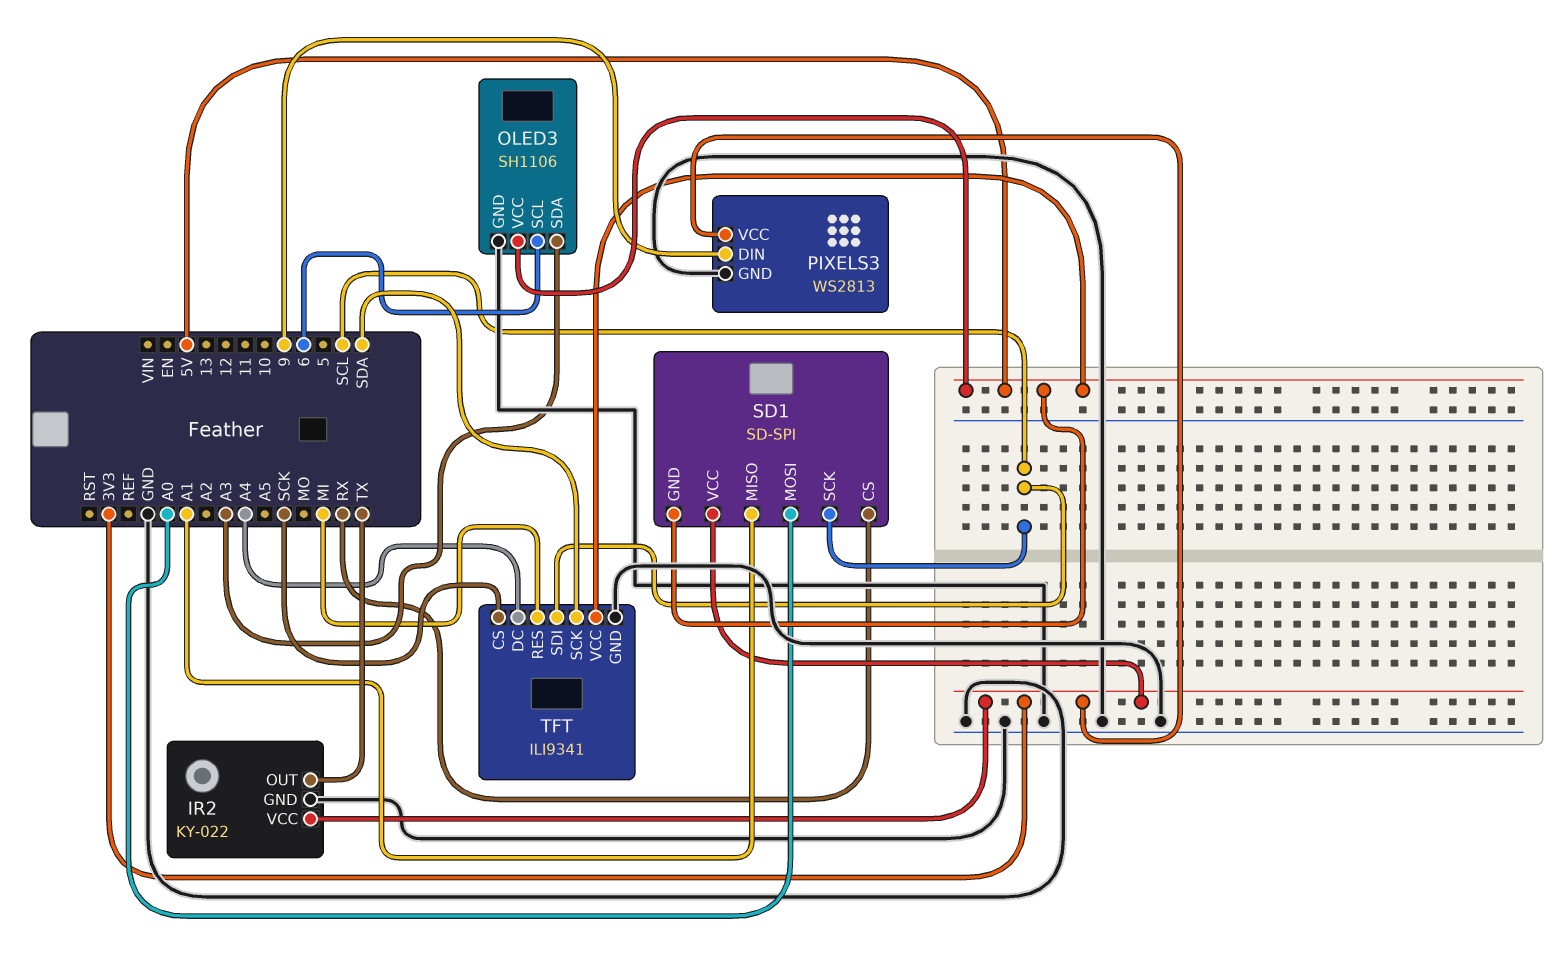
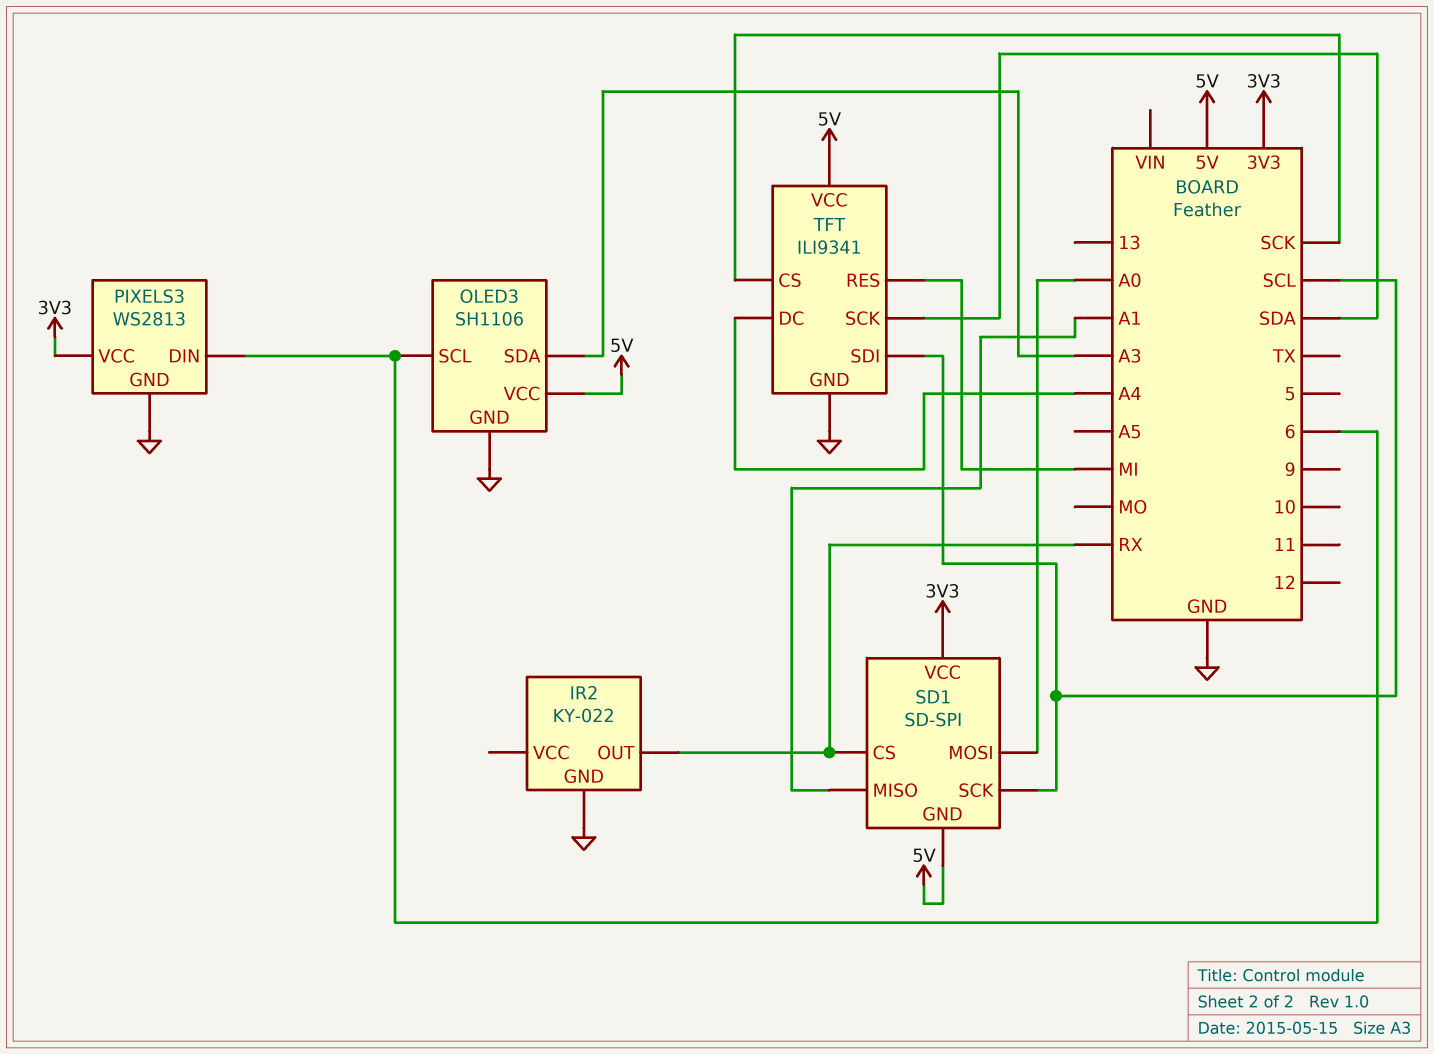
IR2 pin OUT: TX -> RX
IR2 pin VCC: 3V3 -> none
PIXELS3 pin DIN: 9 -> 6

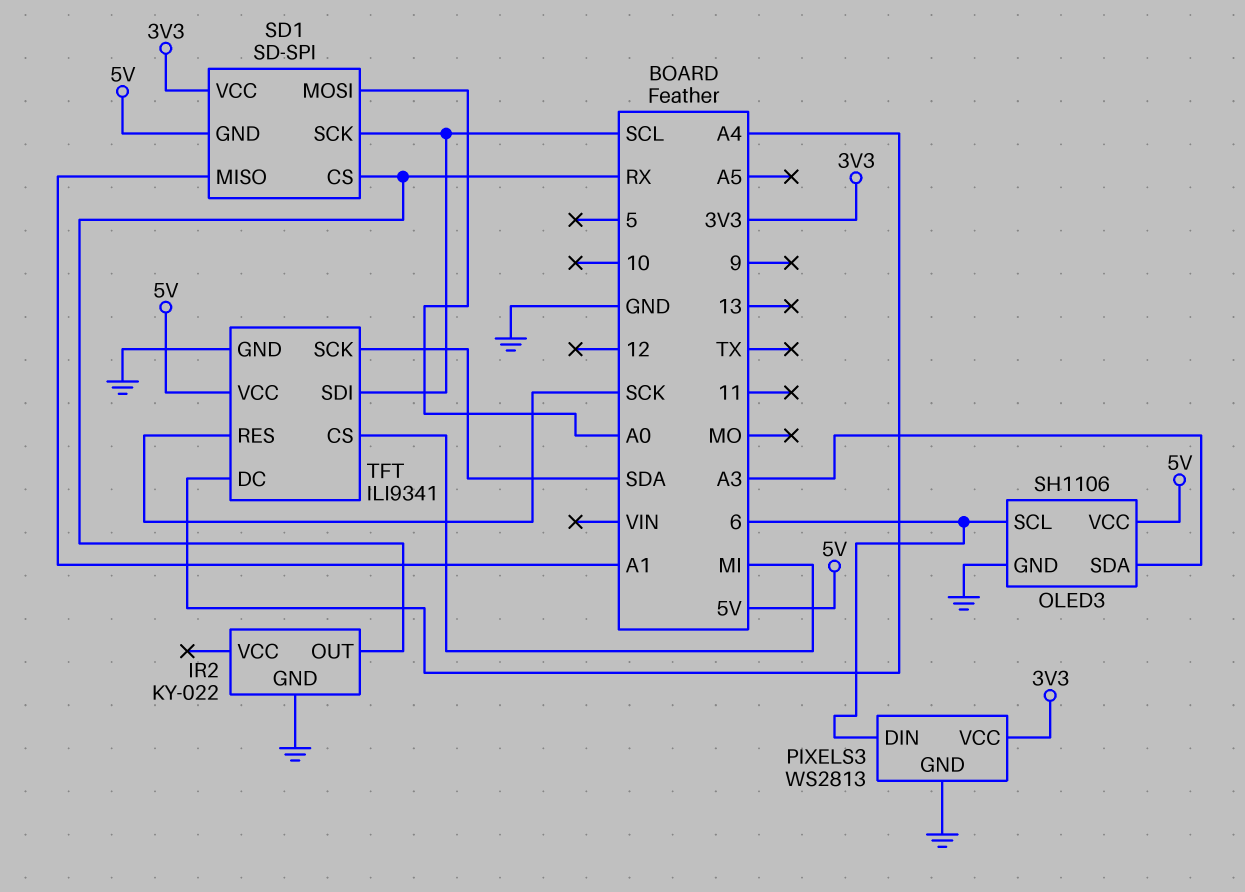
TFT pin CS: SCK -> MI
TFT pin RES: MI -> SCK

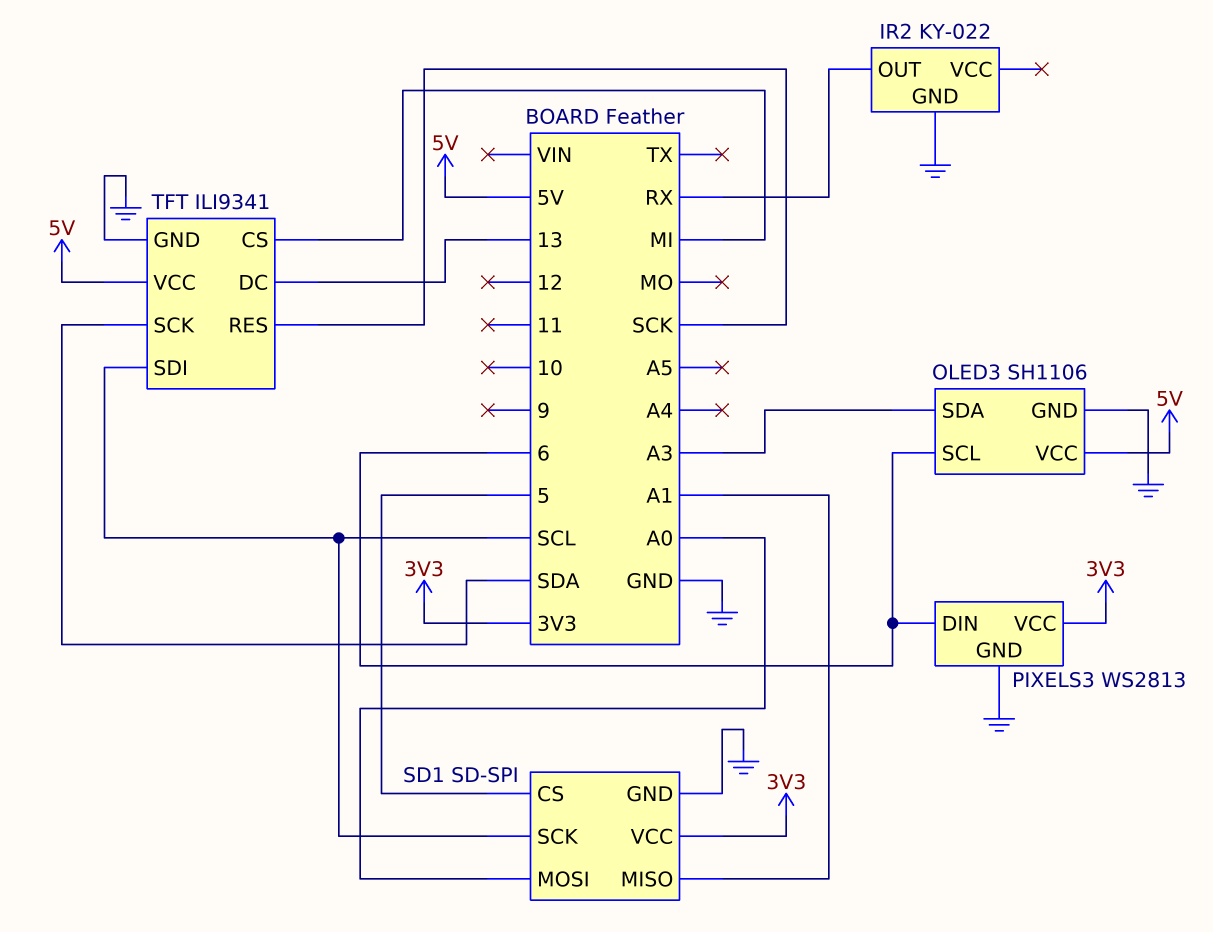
SD1 pin CS: RX -> 5
SD1 pin GND: 5V -> GND
TFT pin DC: A4 -> 13

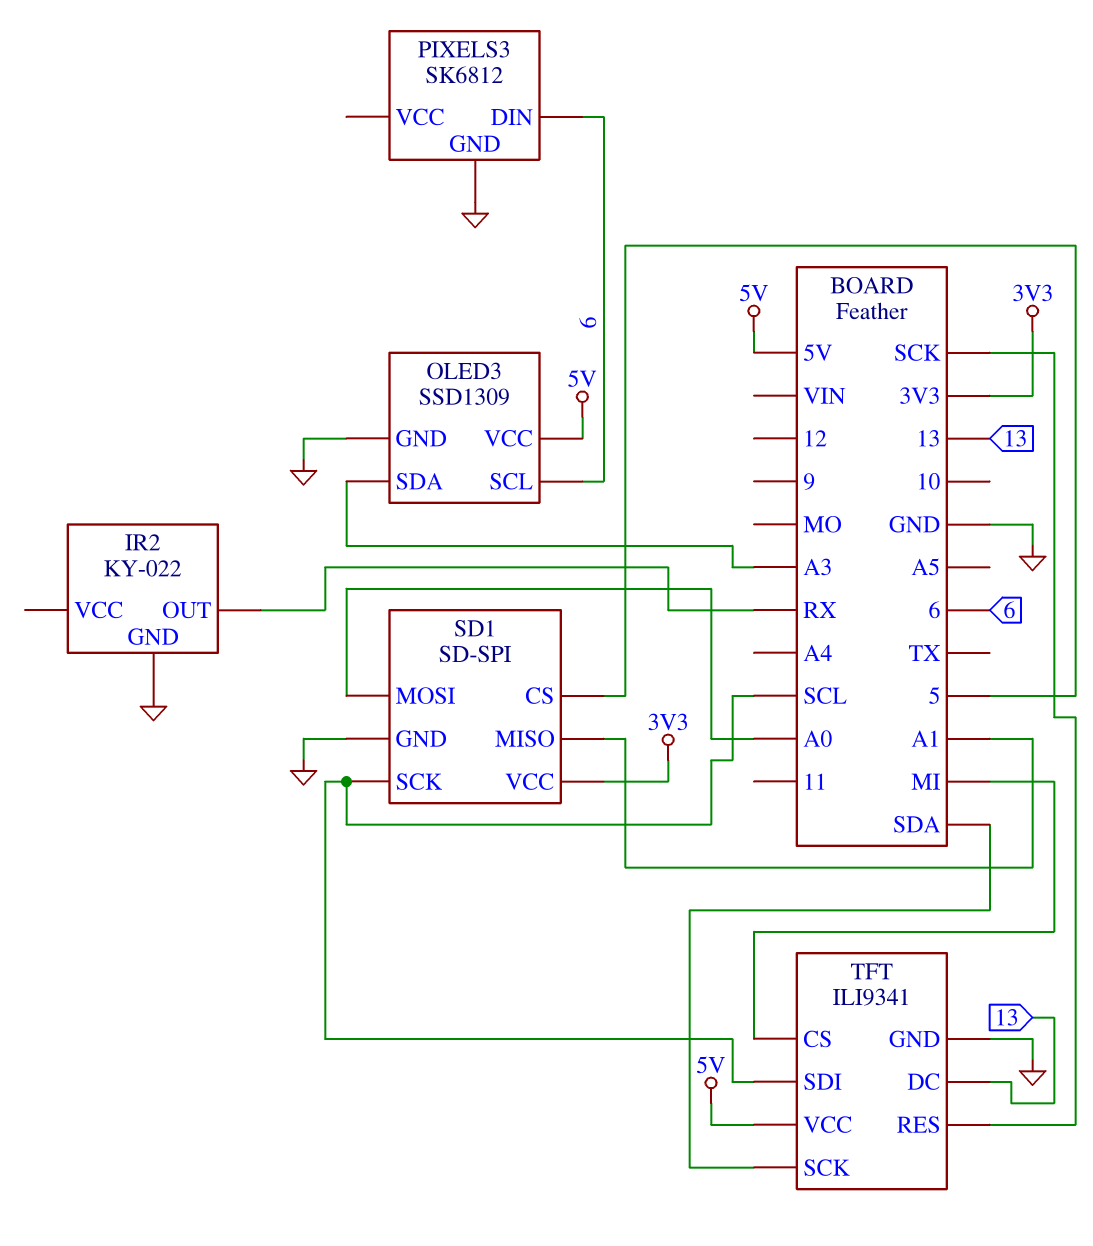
OLED3: SH1106 -> SSD1309
PIXELS3: WS2813 -> SK6812
PIXELS3 pin VCC: 3V3 -> none

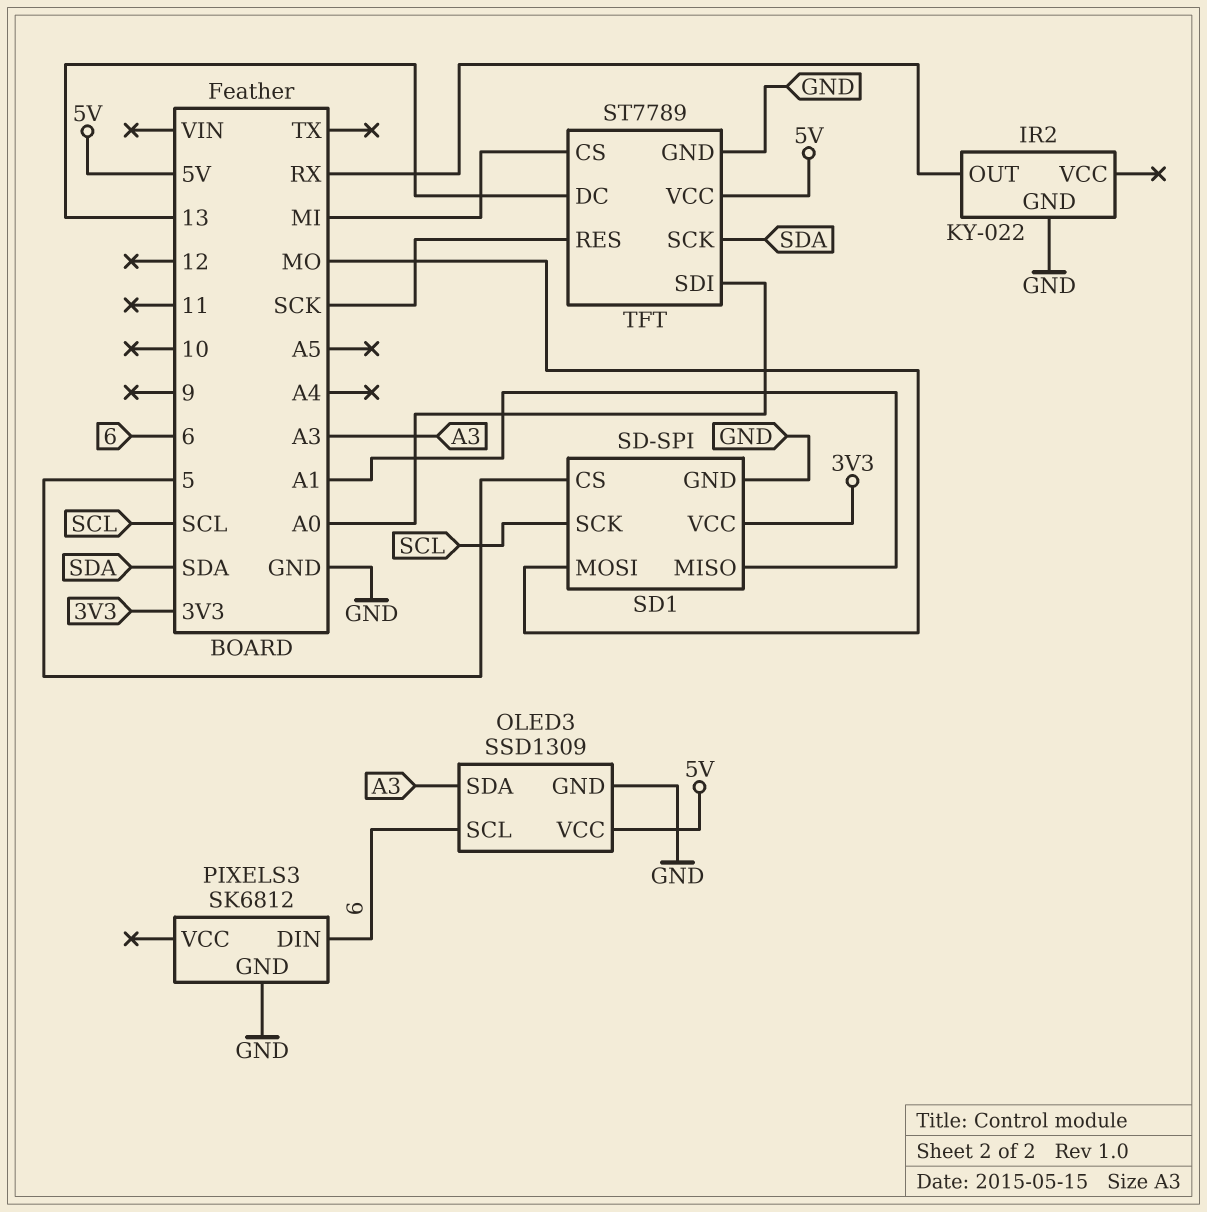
SD1 pin MOSI: A0 -> MO
TFT: ILI9341 -> ST7789
TFT pin SDI: SCL -> A0

